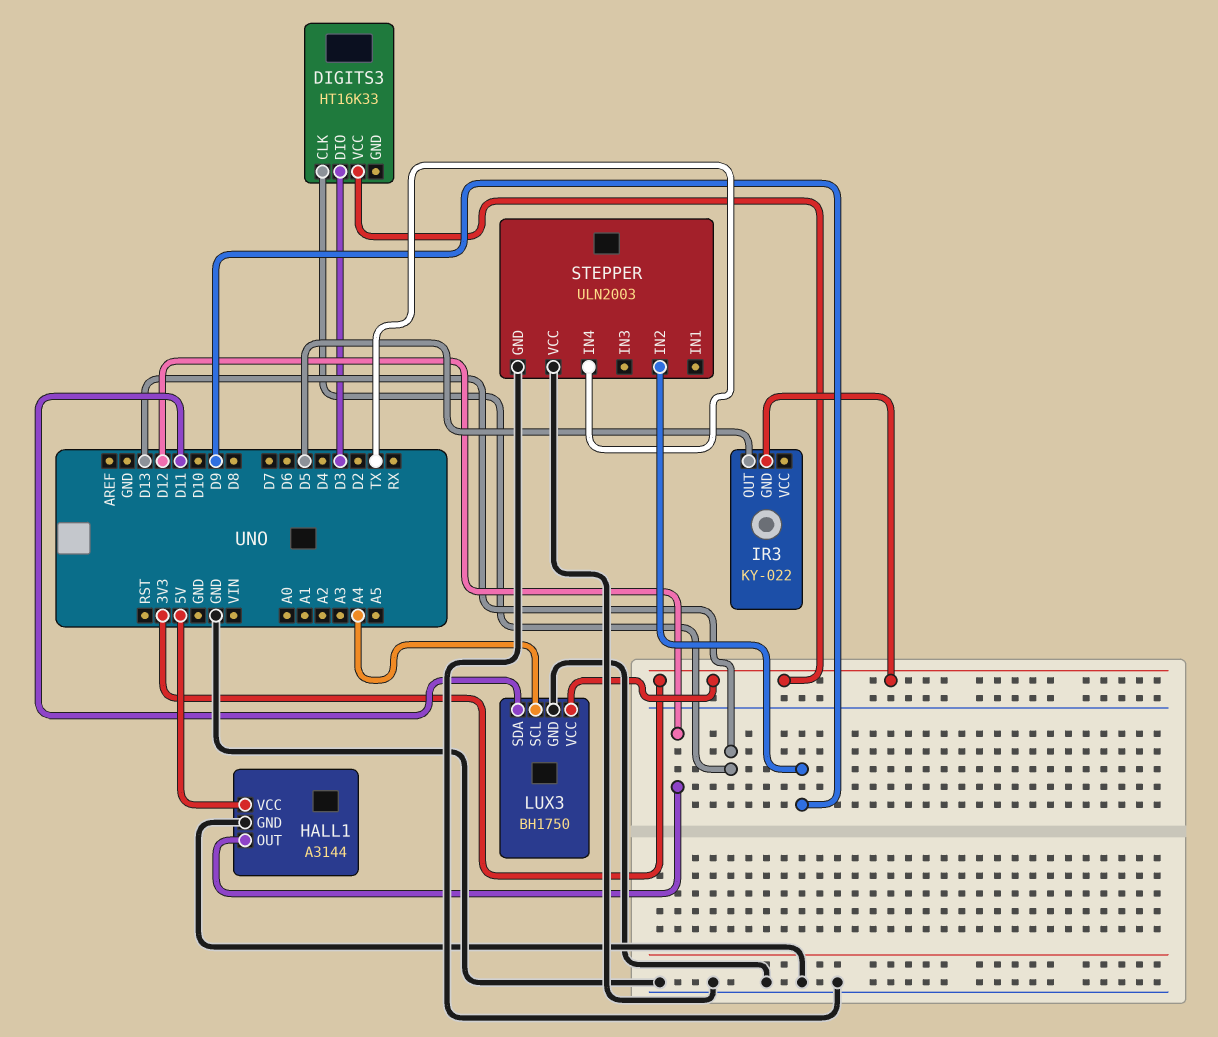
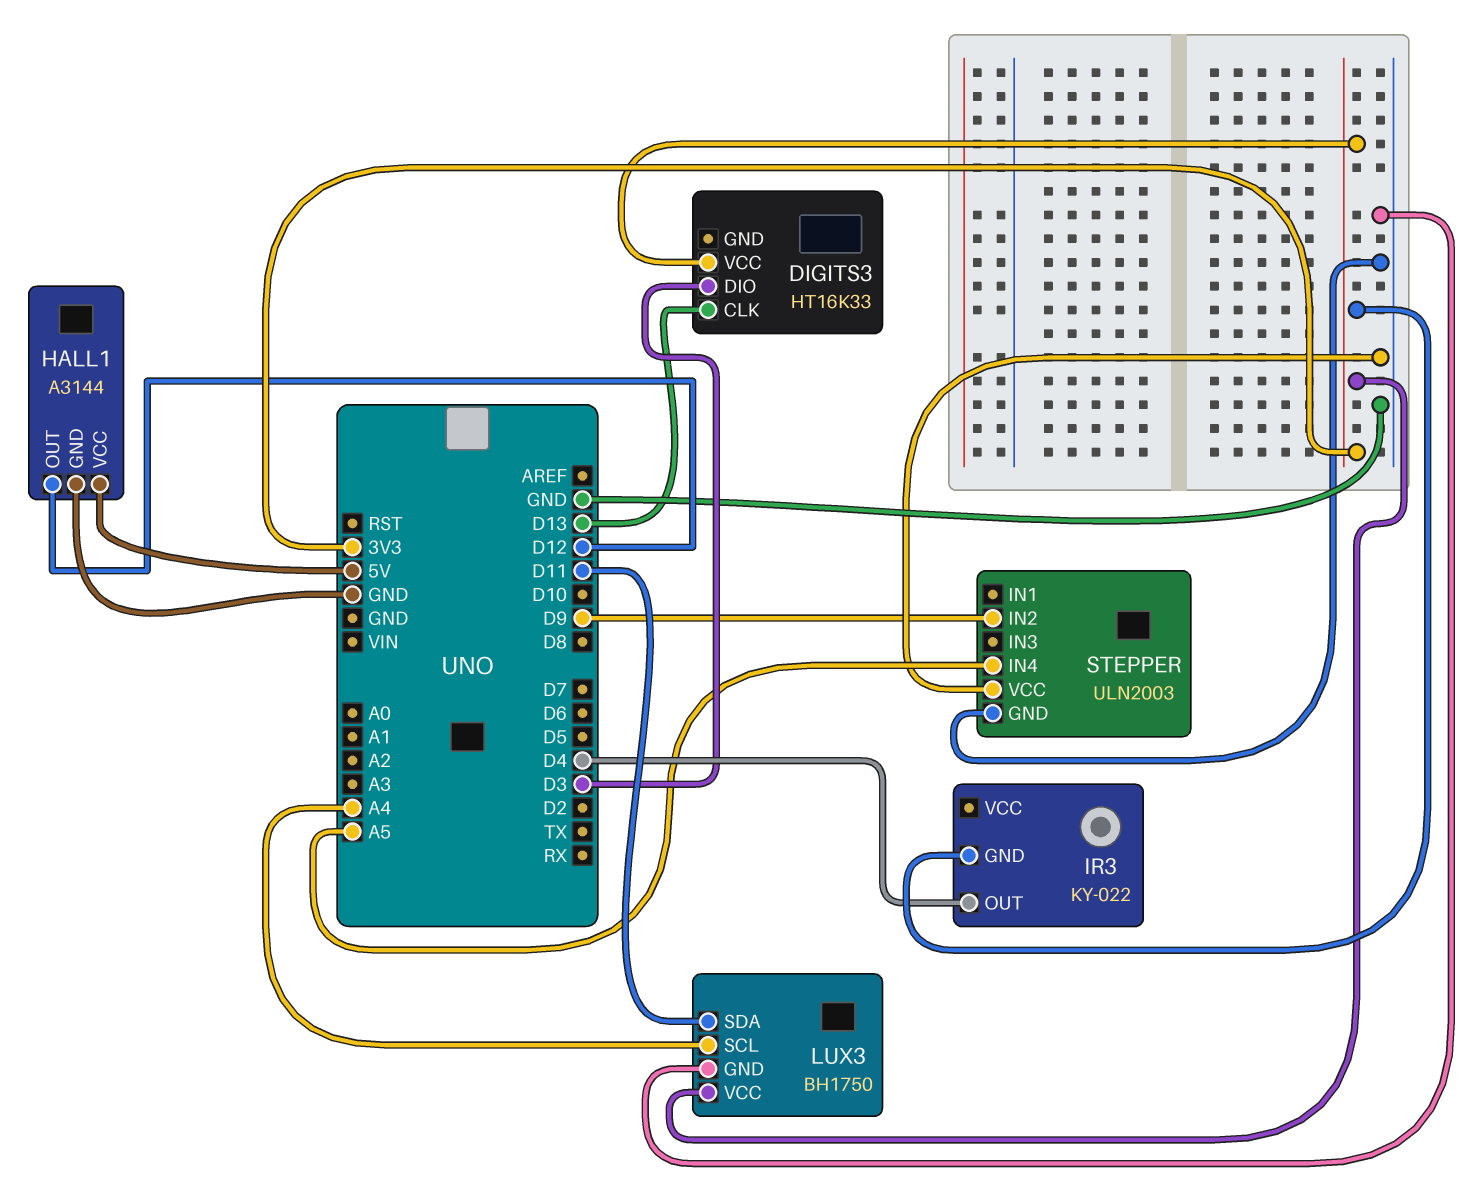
IR3 pin OUT: D5 -> D4
STEPPER pin IN4: TX -> A5

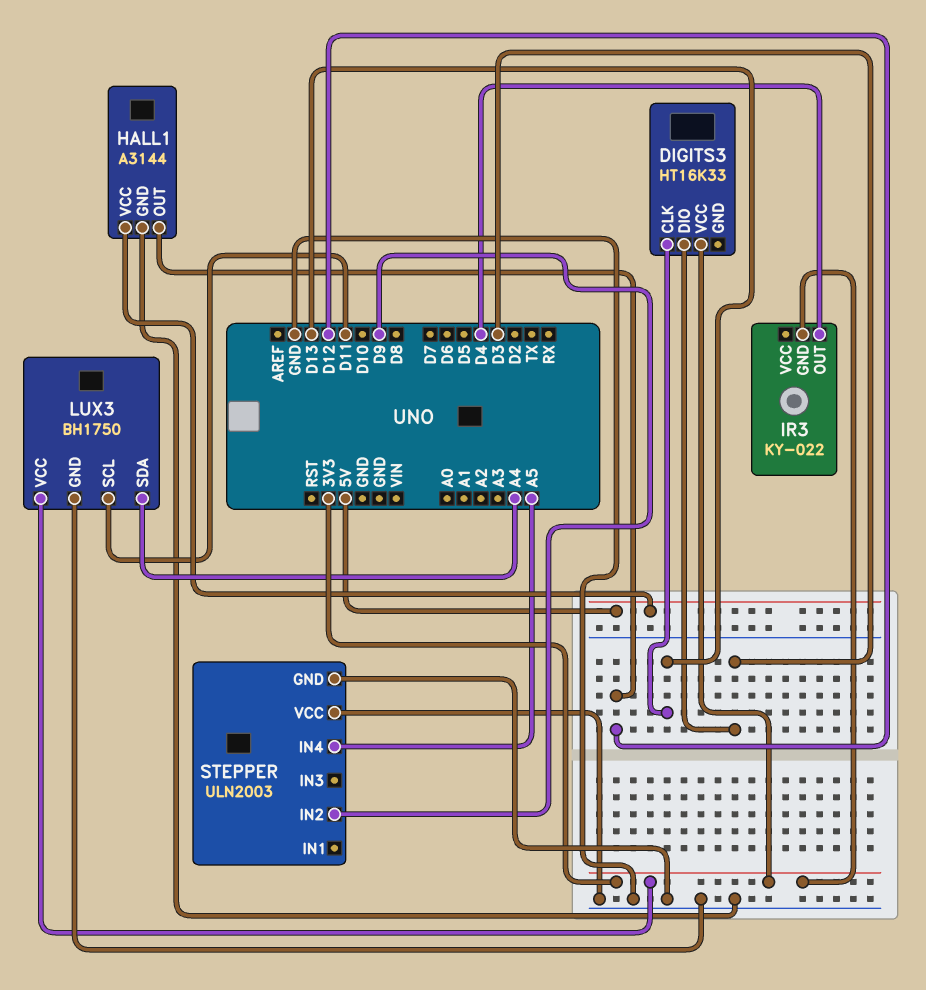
LUX3 pin SCL: A4 -> D11
LUX3 pin SDA: D11 -> A4

